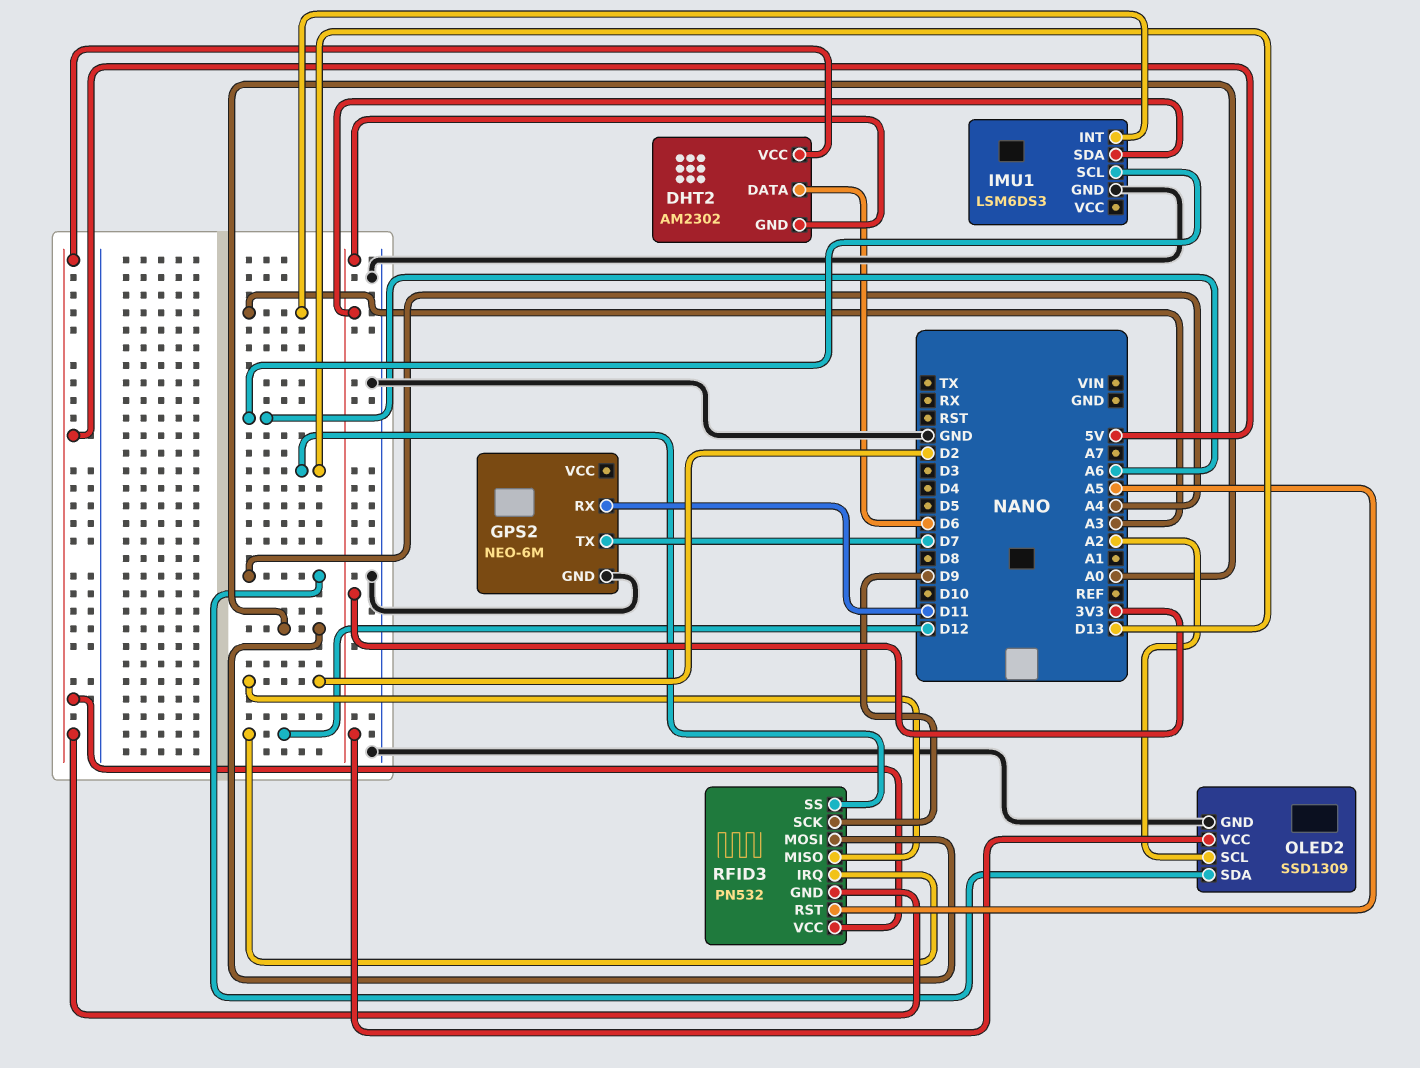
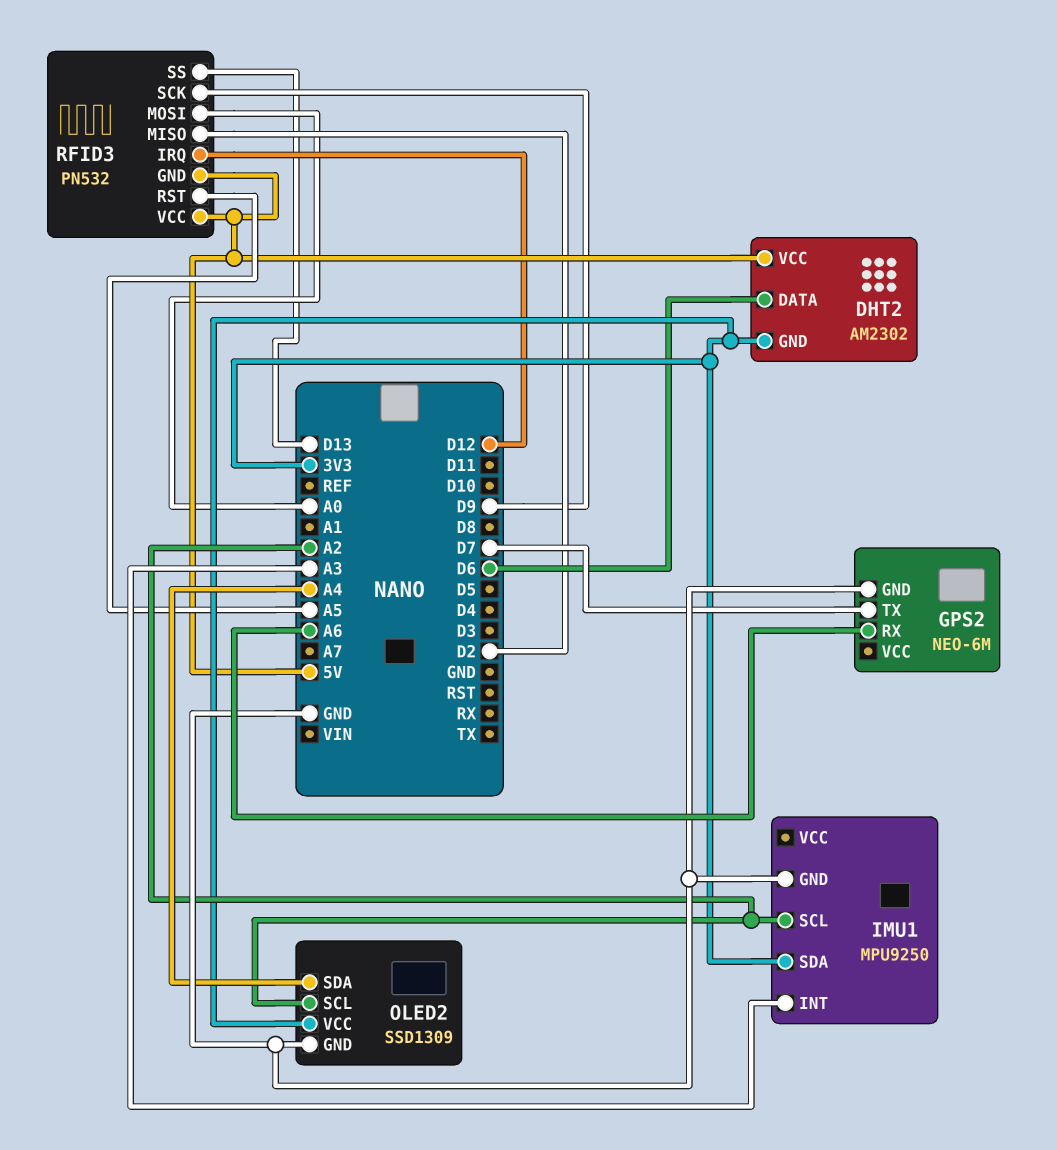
GPS2 pin RX: D11 -> A6
IMU1: LSM6DS3 -> MPU9250
IMU1 pin SCL: A6 -> A2

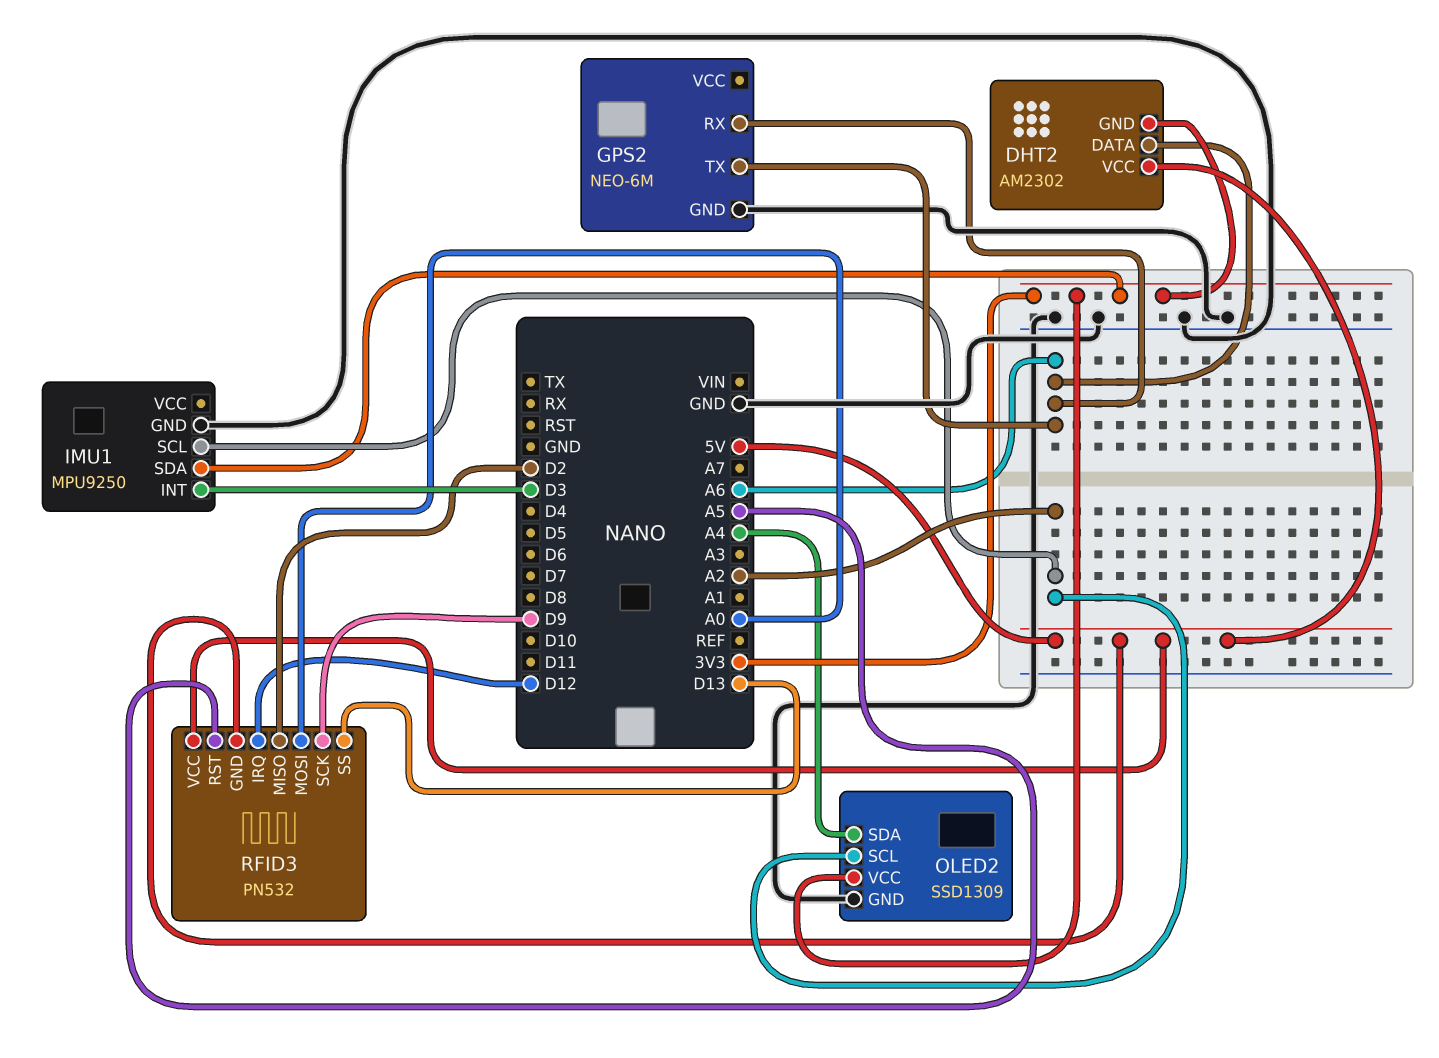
DHT2 pin DATA: D6 -> A6
GPS2 pin TX: D7 -> A6
IMU1 pin INT: A3 -> D3

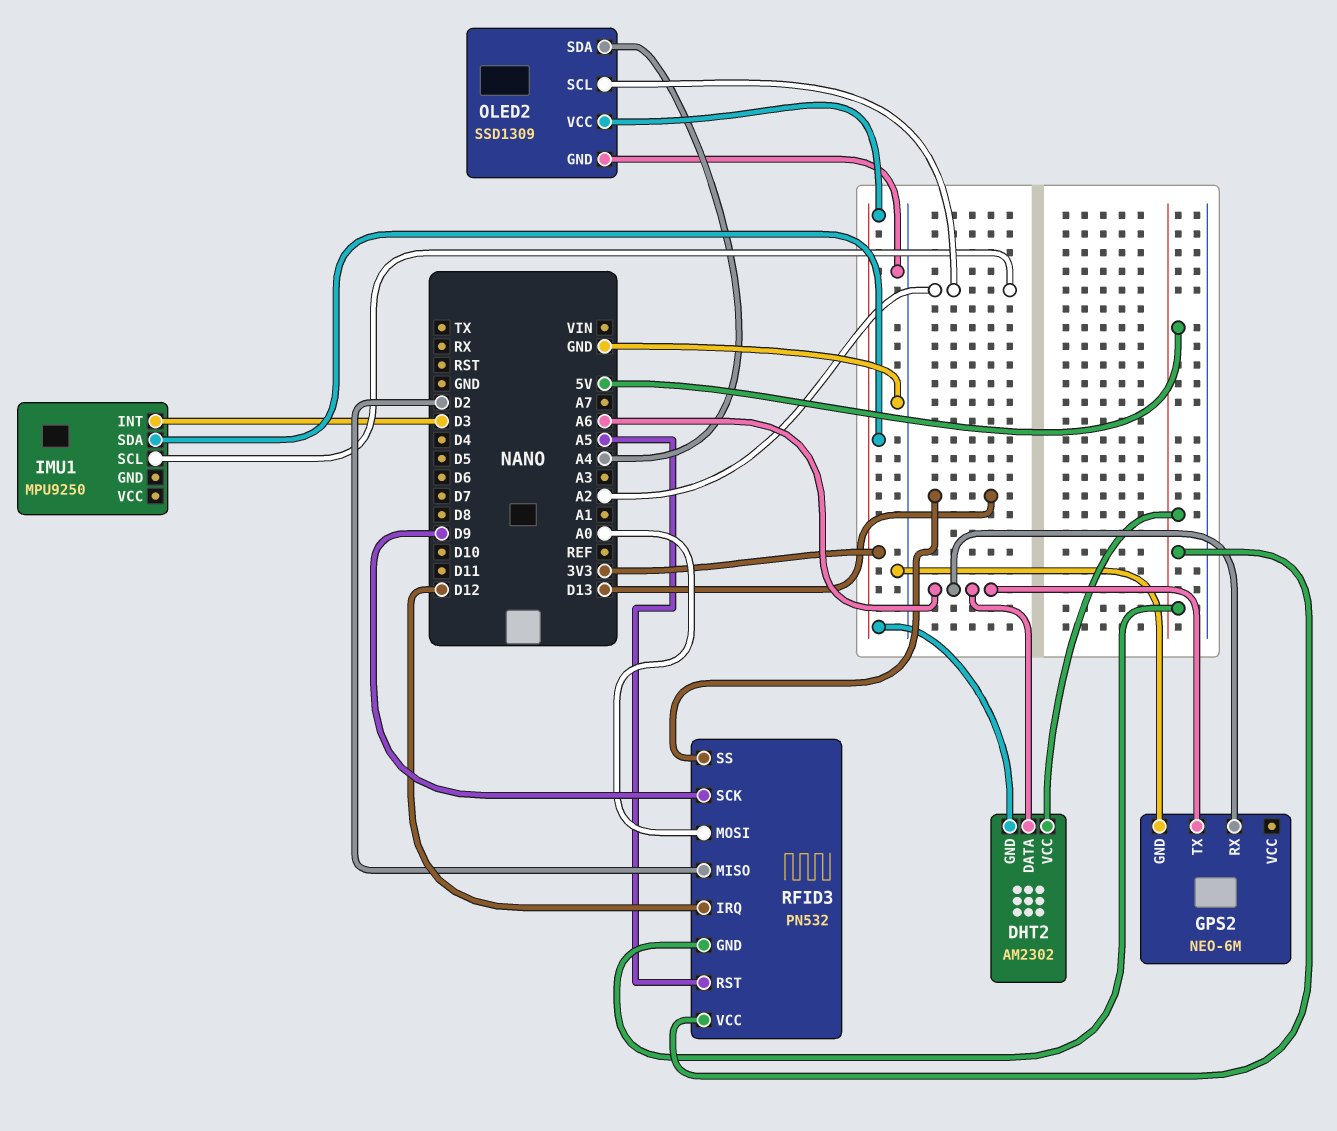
IMU1 pin GND: GND -> none

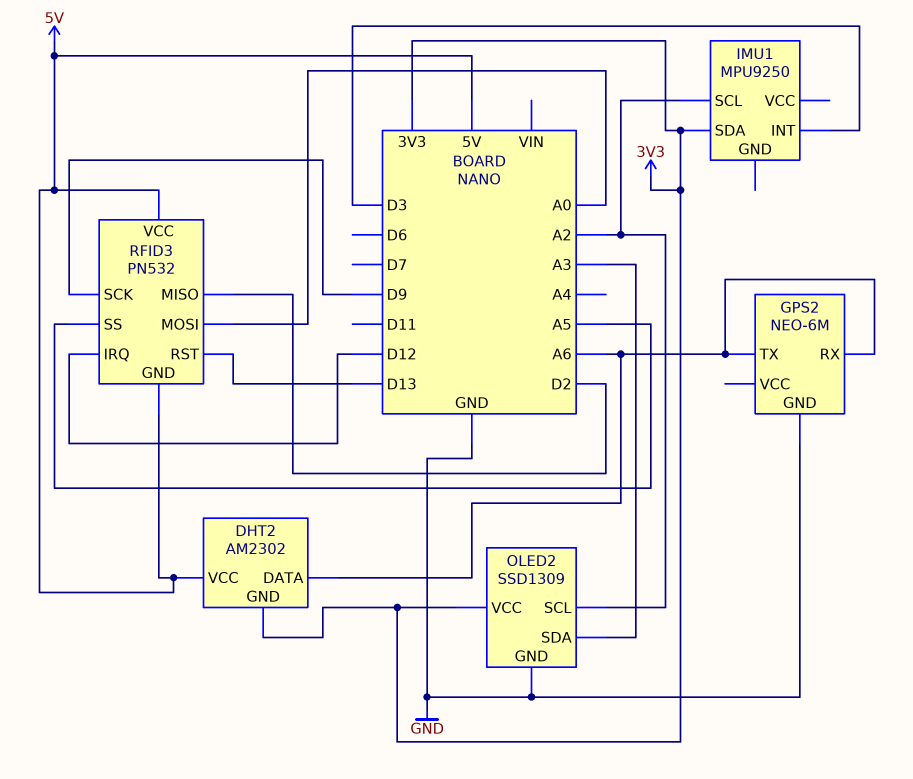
OLED2 pin SDA: A4 -> A3
RFID3 pin RST: A5 -> D13
RFID3 pin SS: D13 -> A5

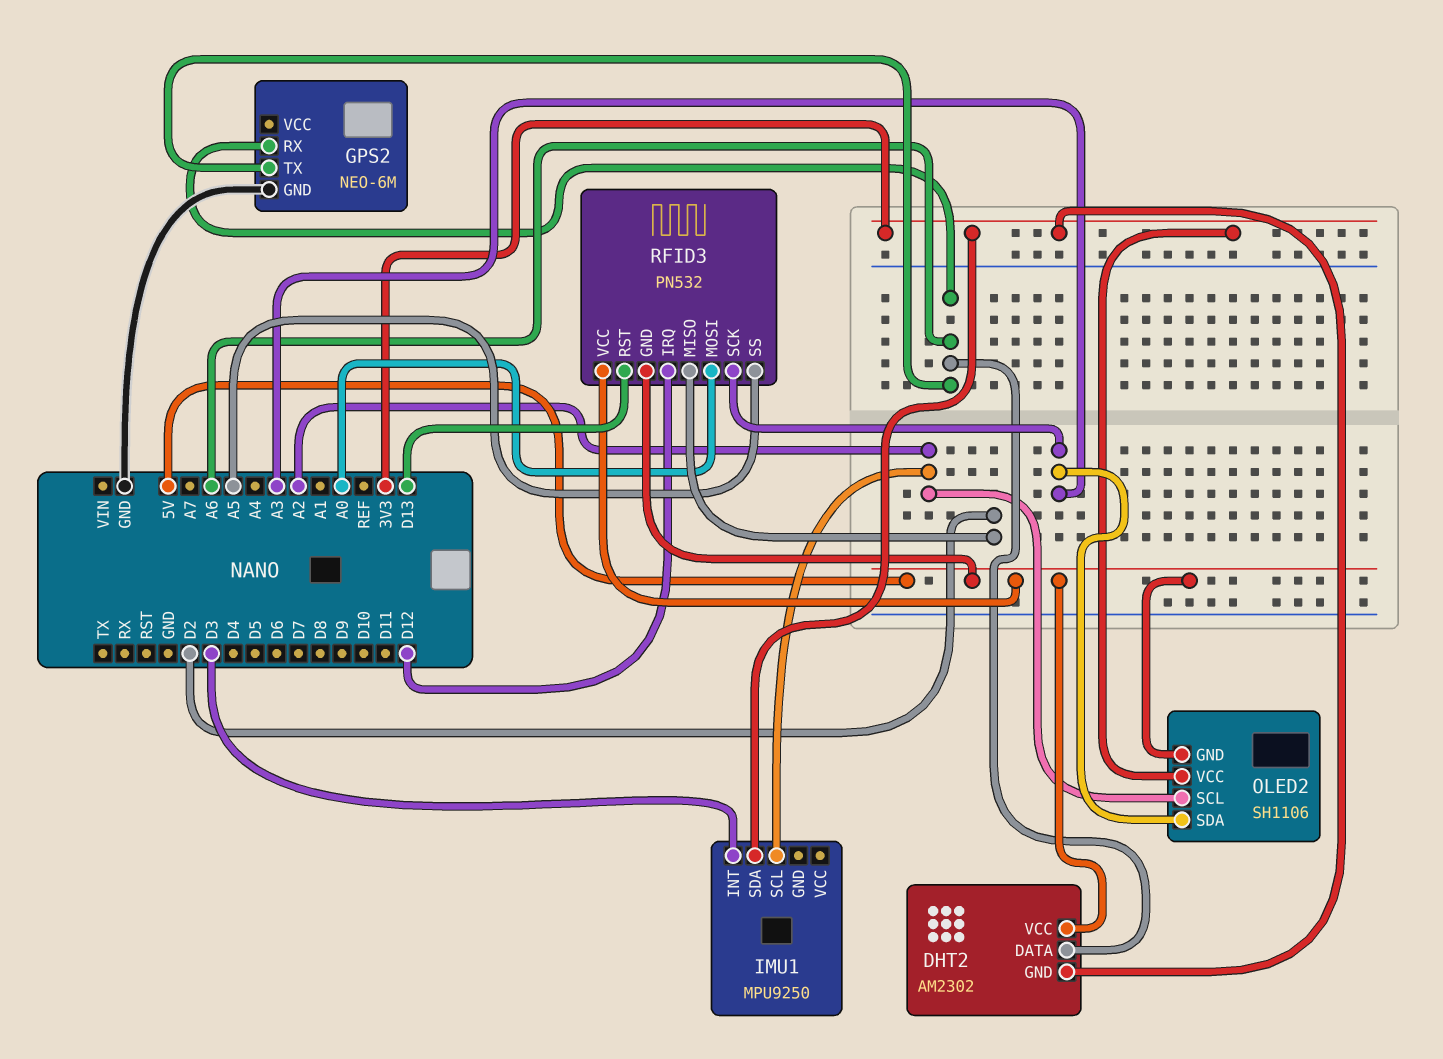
OLED2: SSD1309 -> SH1106
OLED2 pin GND: GND -> 5V
RFID3 pin SCK: D9 -> A3

